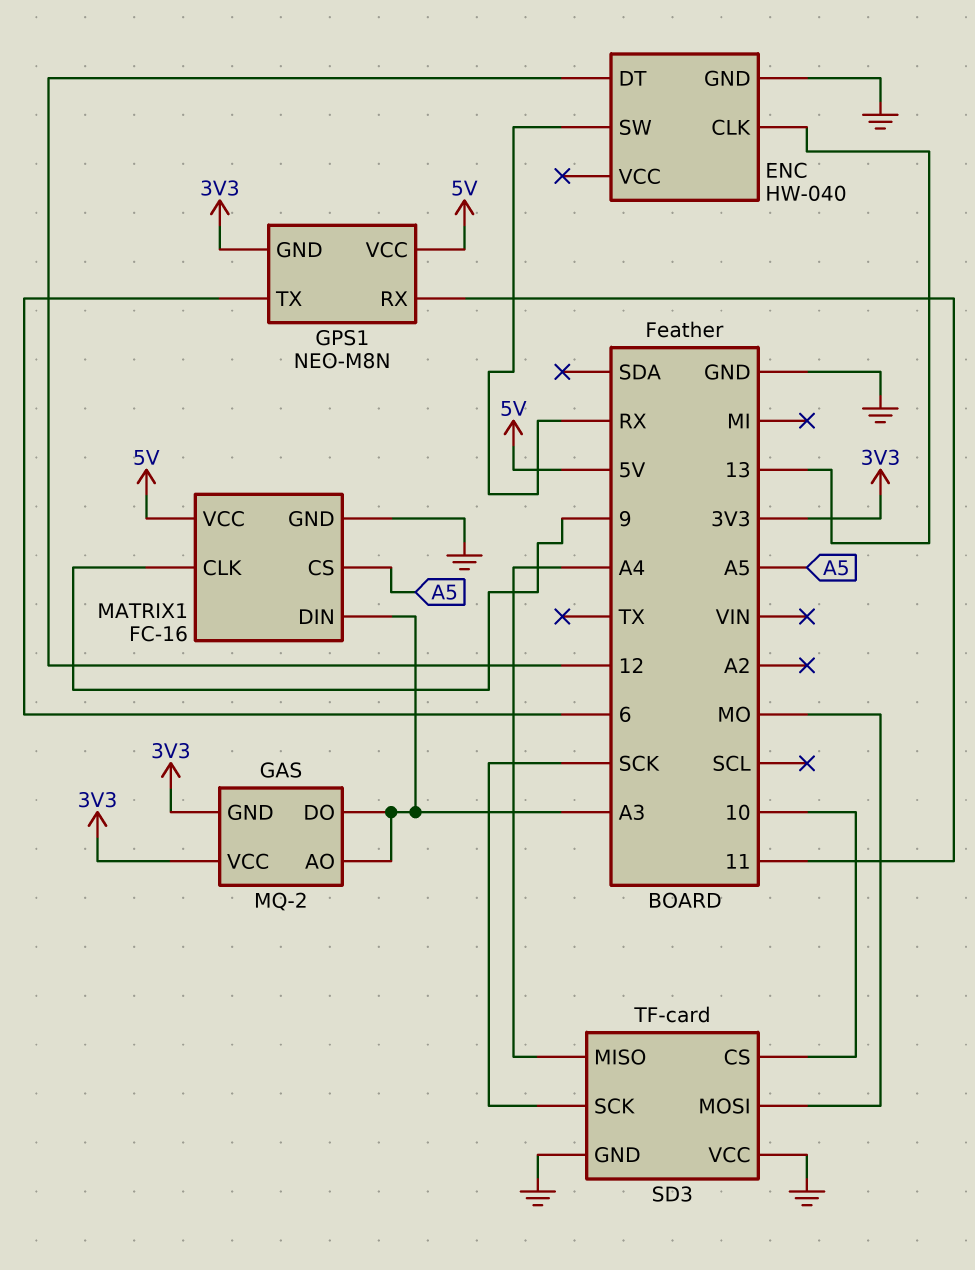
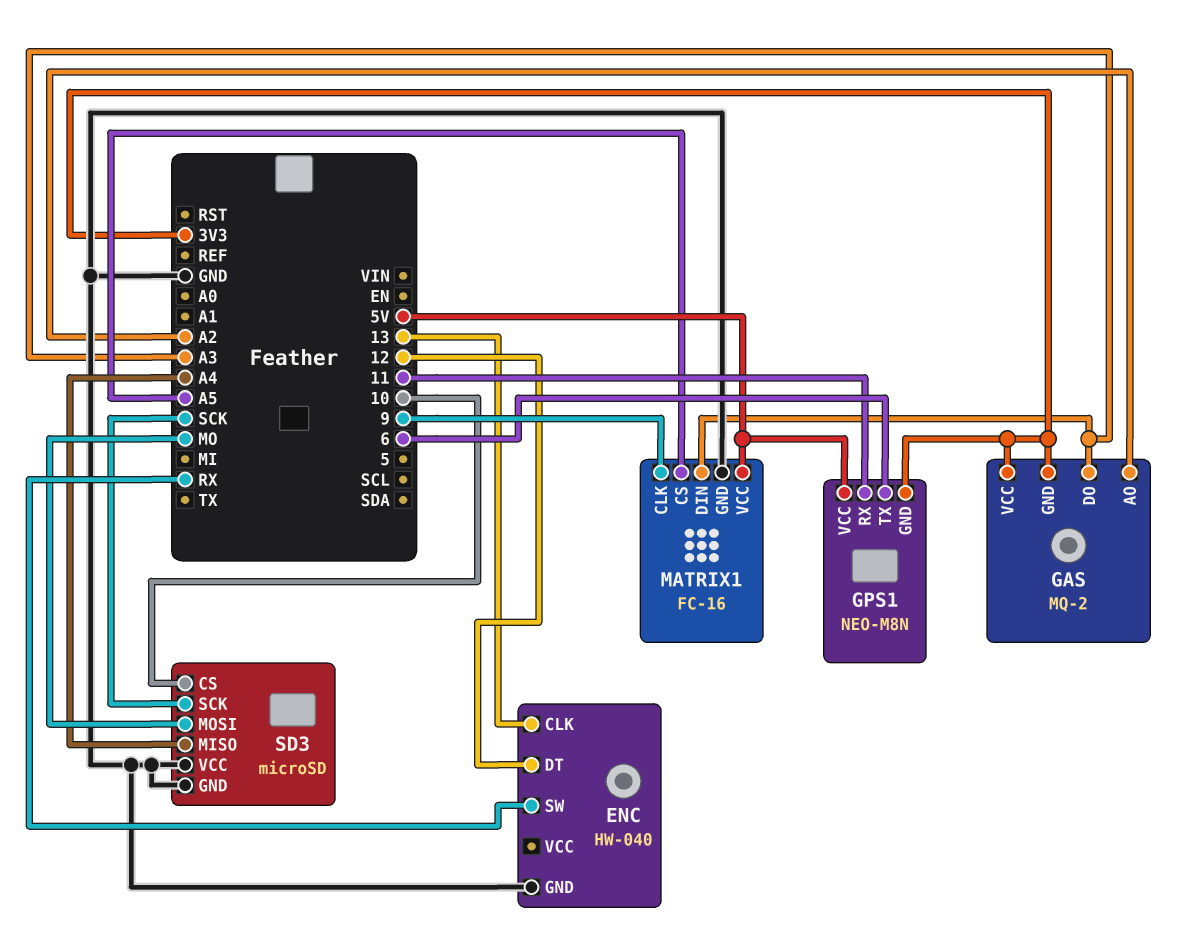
GAS pin AO: A3 -> A2
SD3: TF-card -> microSD

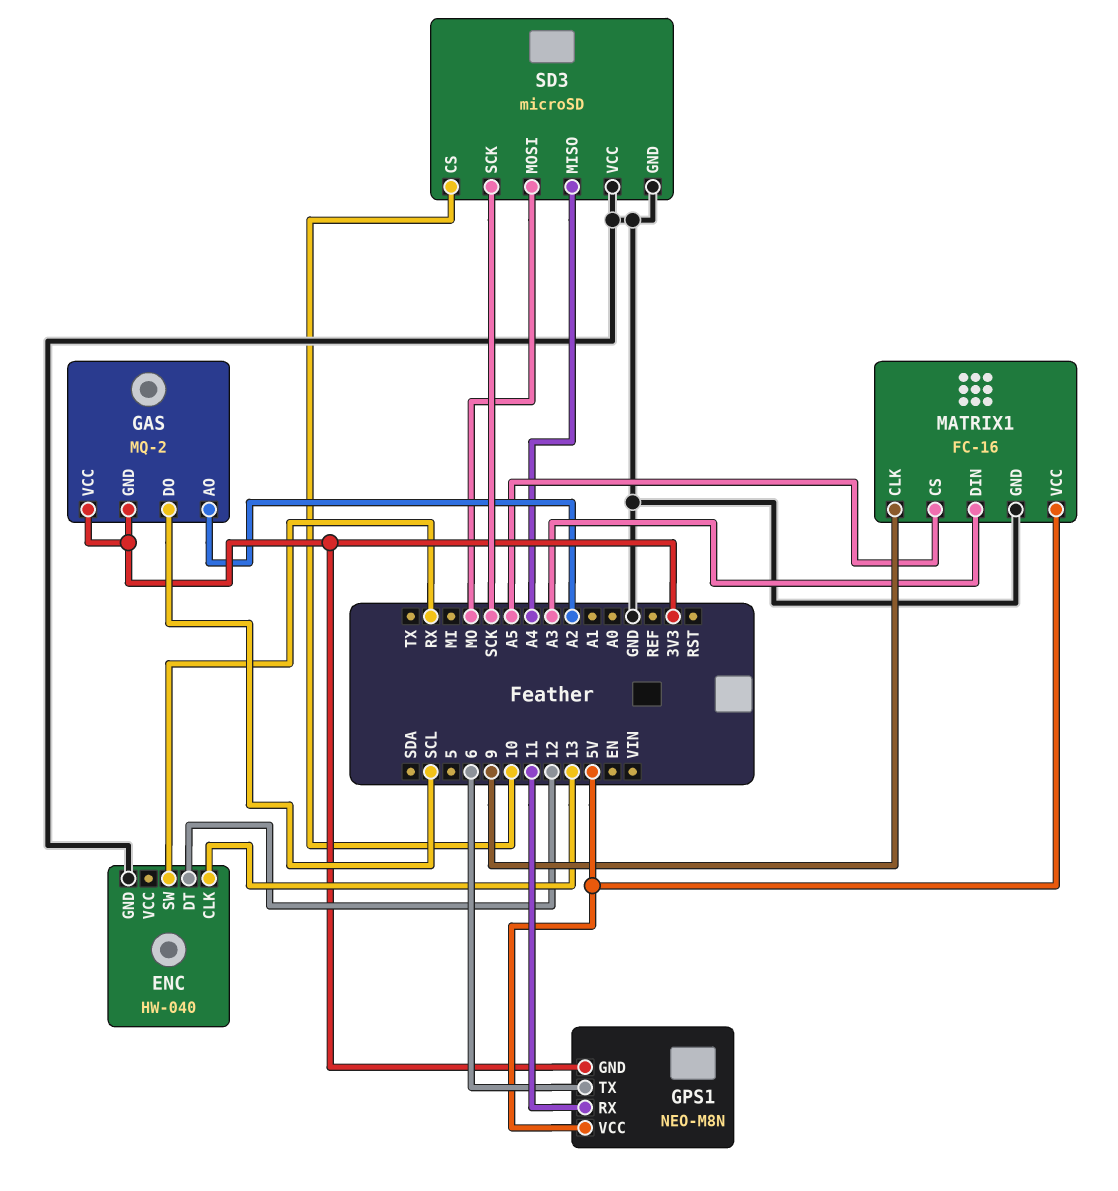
GAS pin DO: A3 -> SCL

